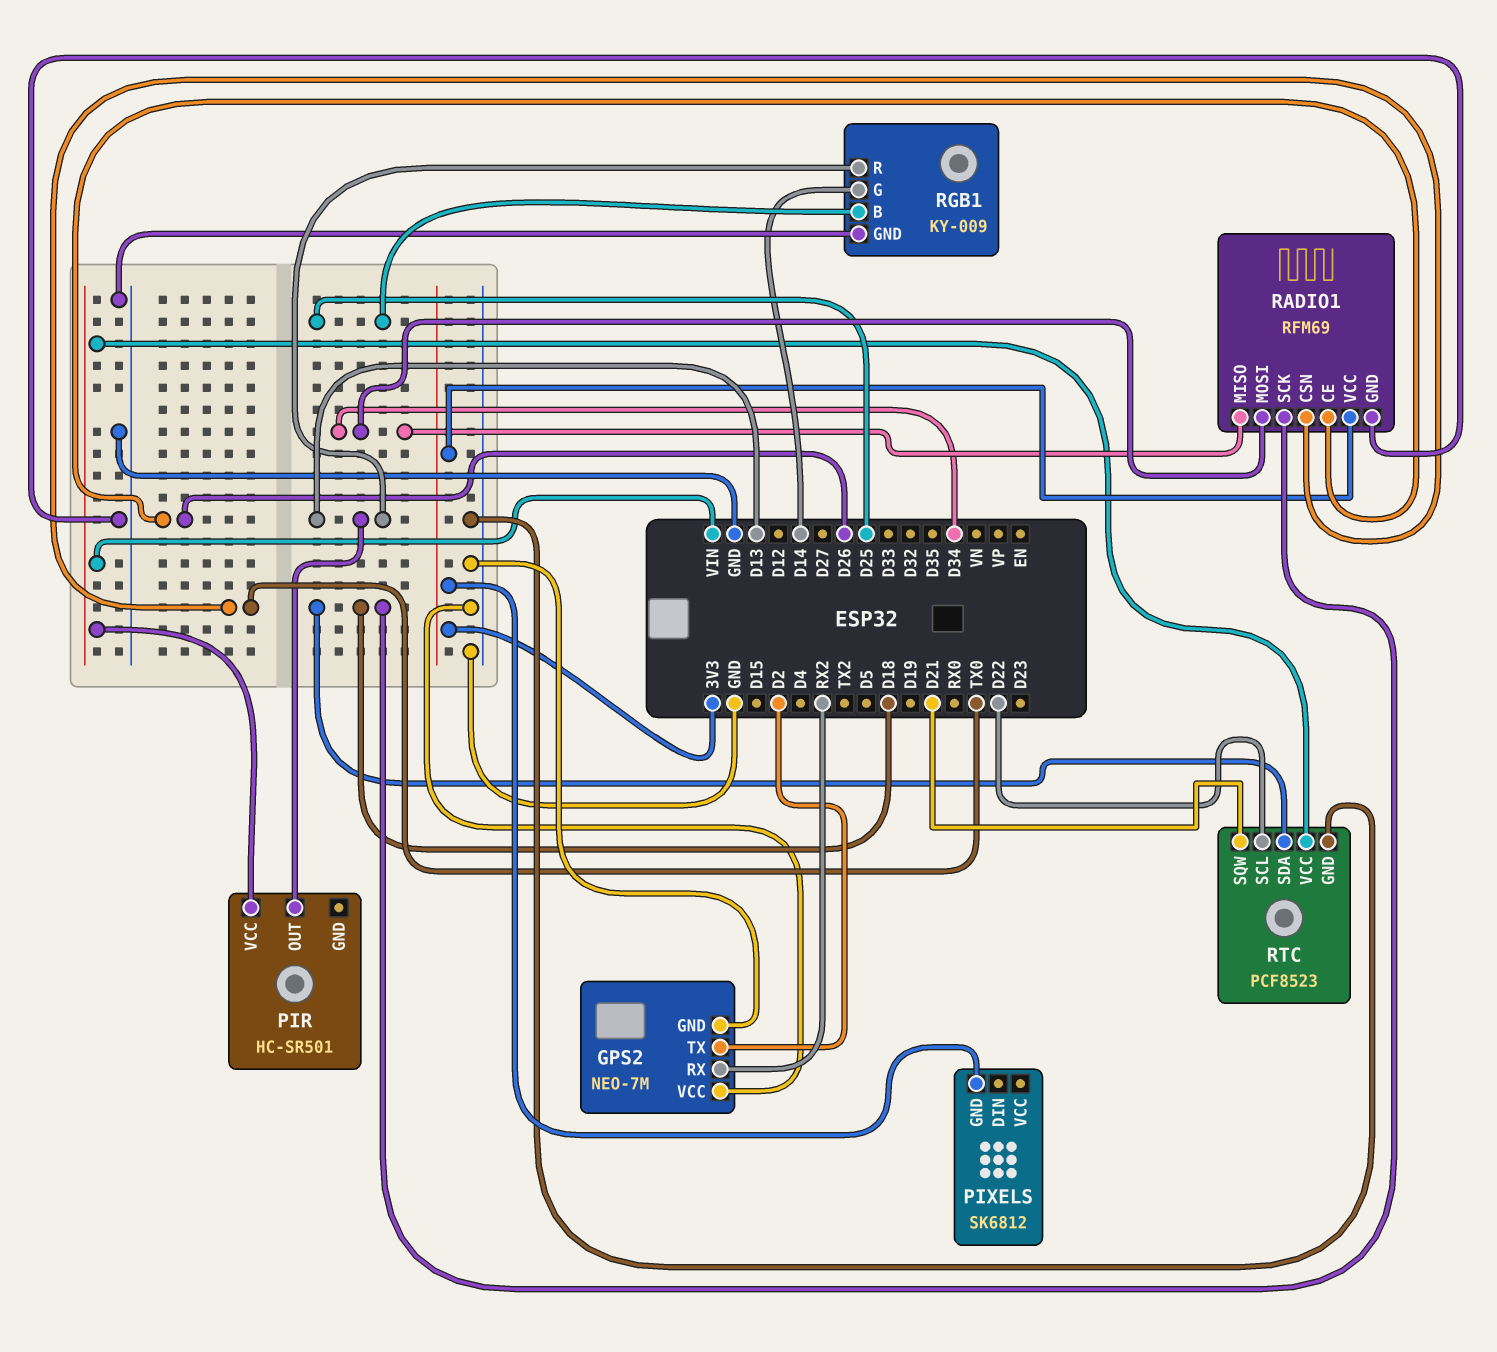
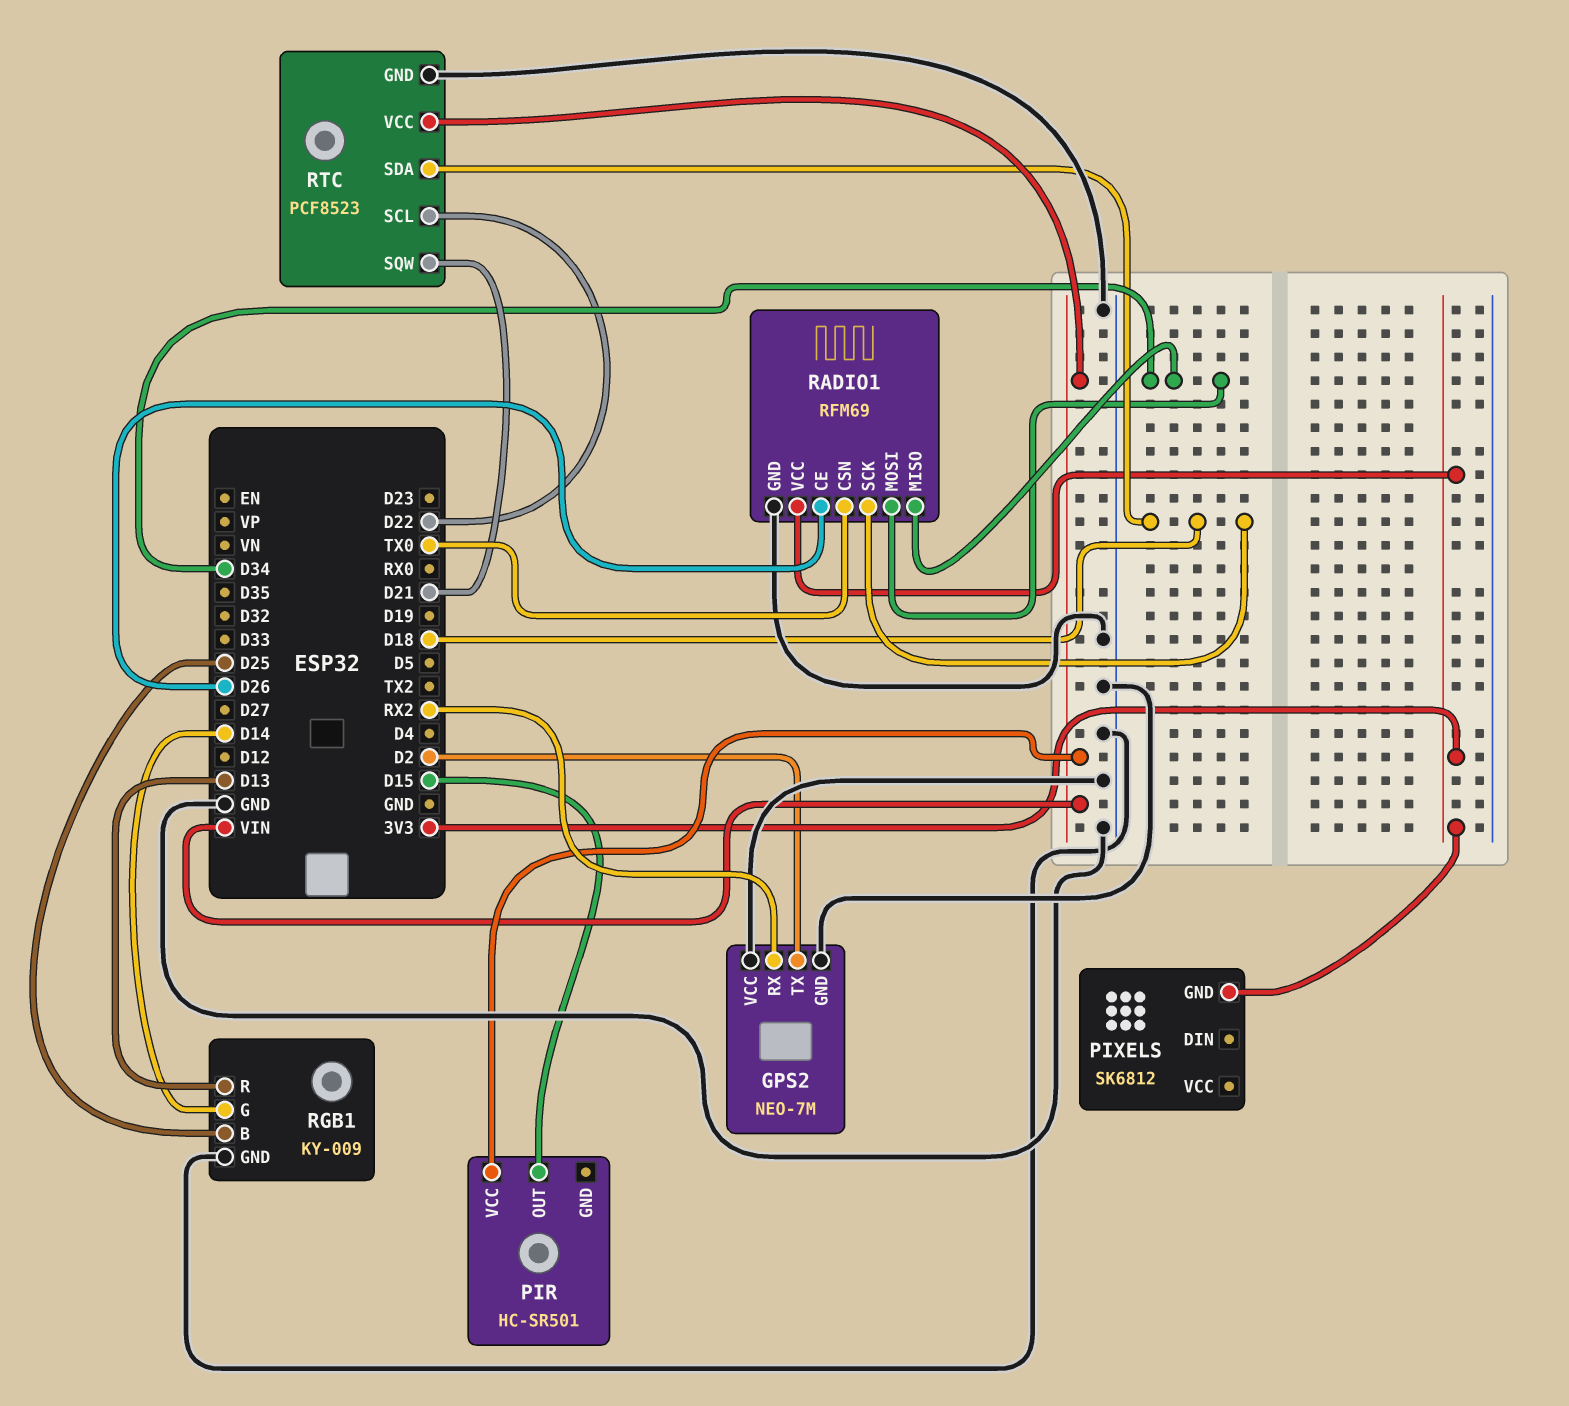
PIR pin OUT: D13 -> D15

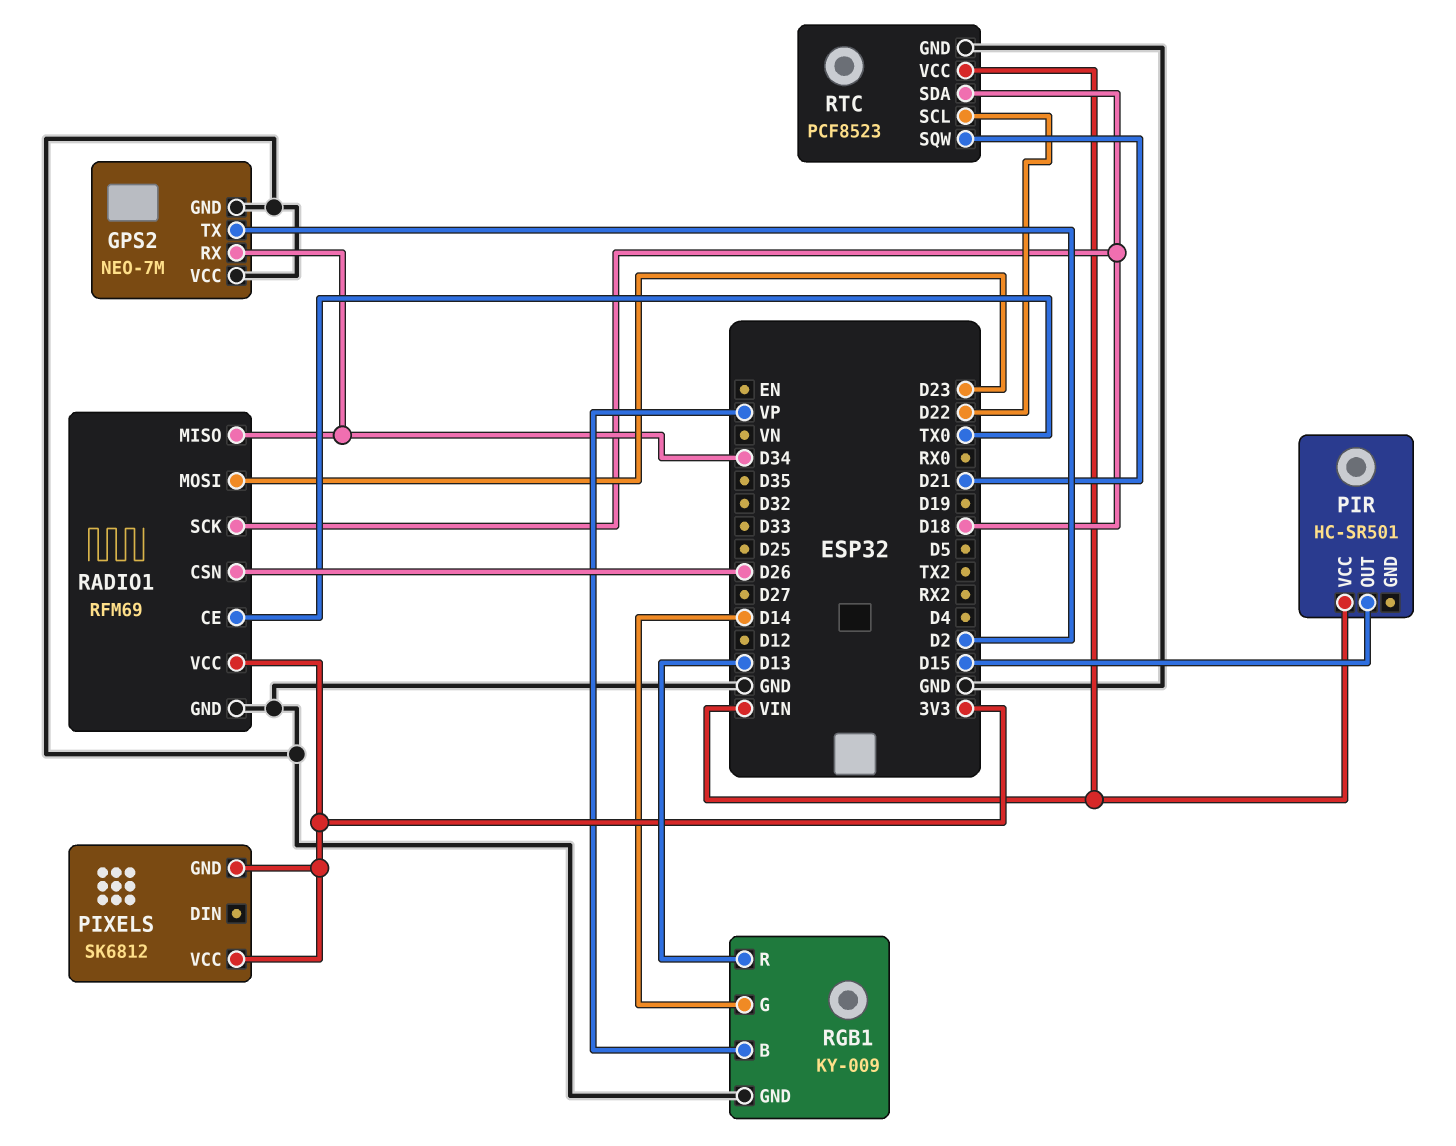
GPS2 pin RX: RX2 -> D34
PIXELS pin VCC: none -> 3V3
RADIO1 pin CE: D26 -> TX0
RADIO1 pin CSN: TX0 -> D26
RADIO1 pin MOSI: D34 -> D23
RGB1 pin B: D25 -> VP

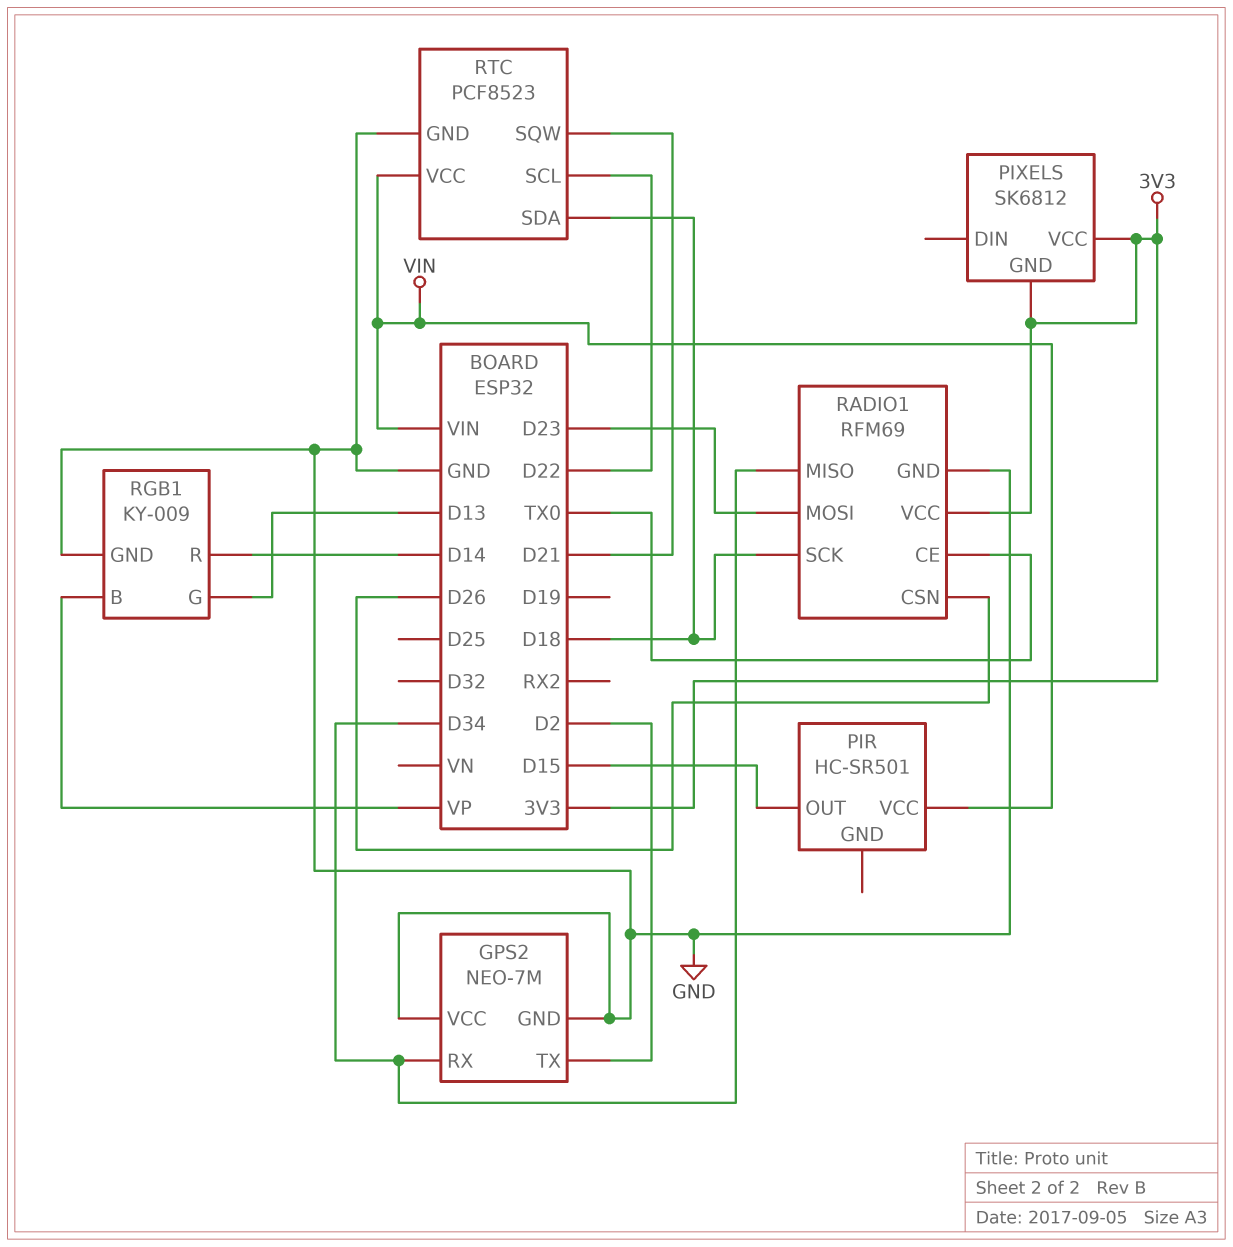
RGB1 pin G: D14 -> D13
RGB1 pin R: D13 -> D14

